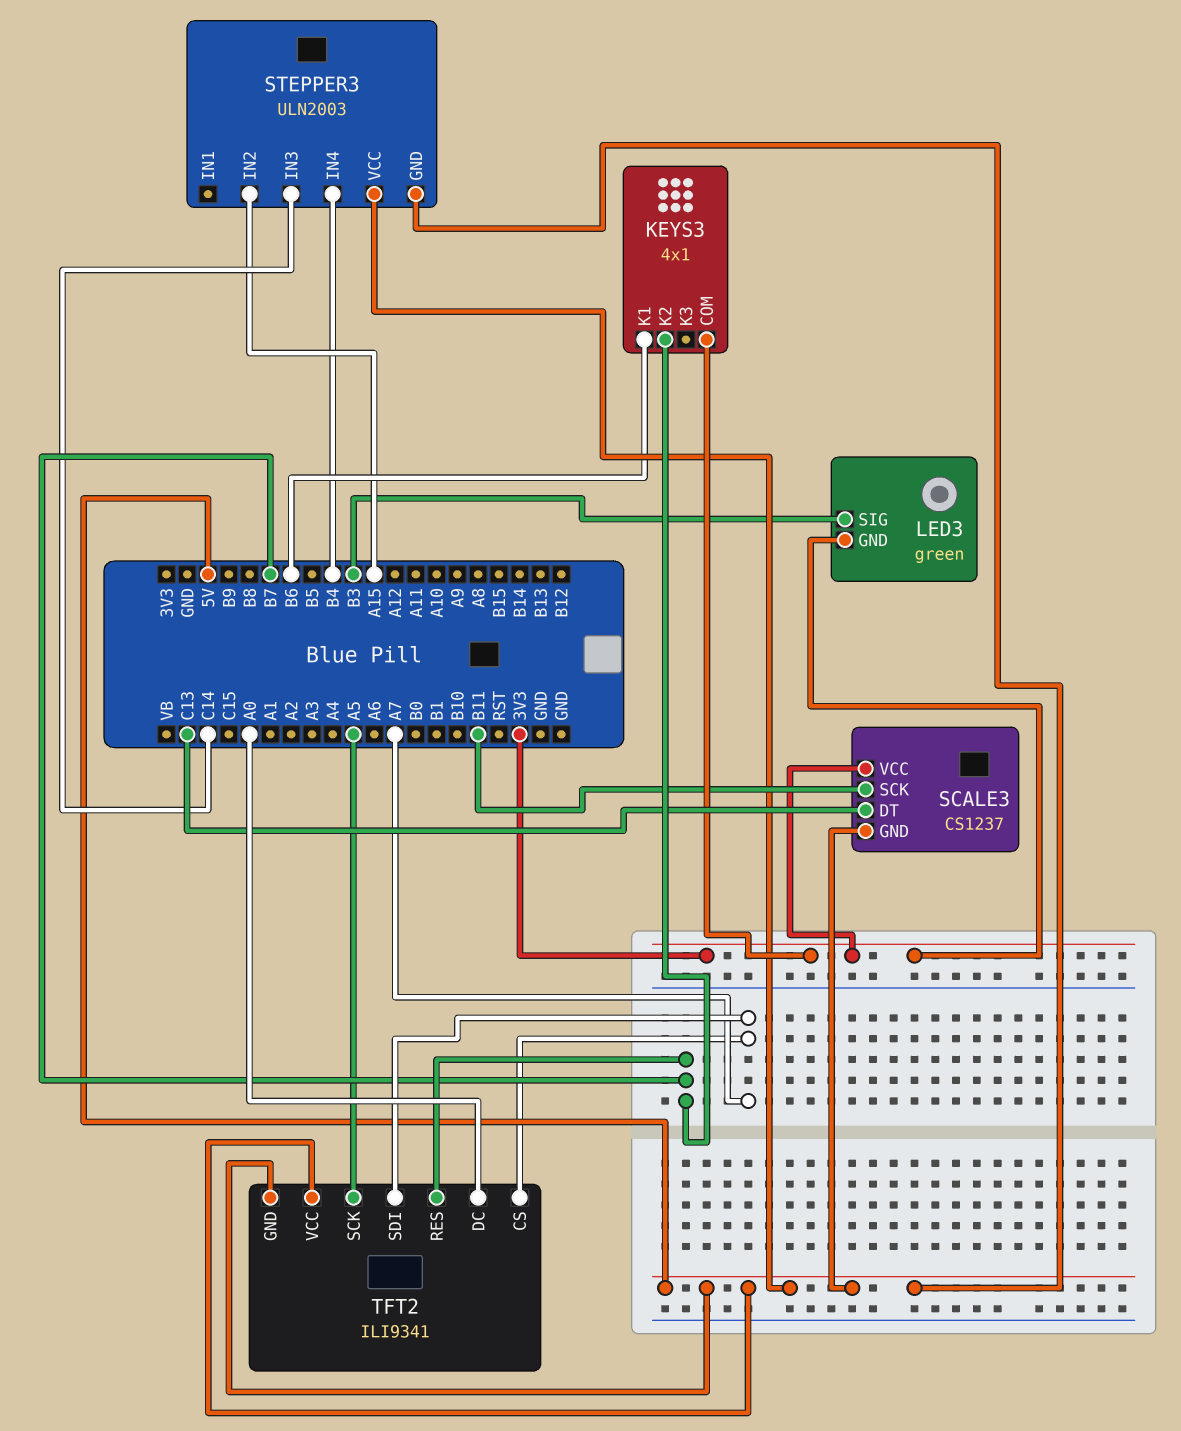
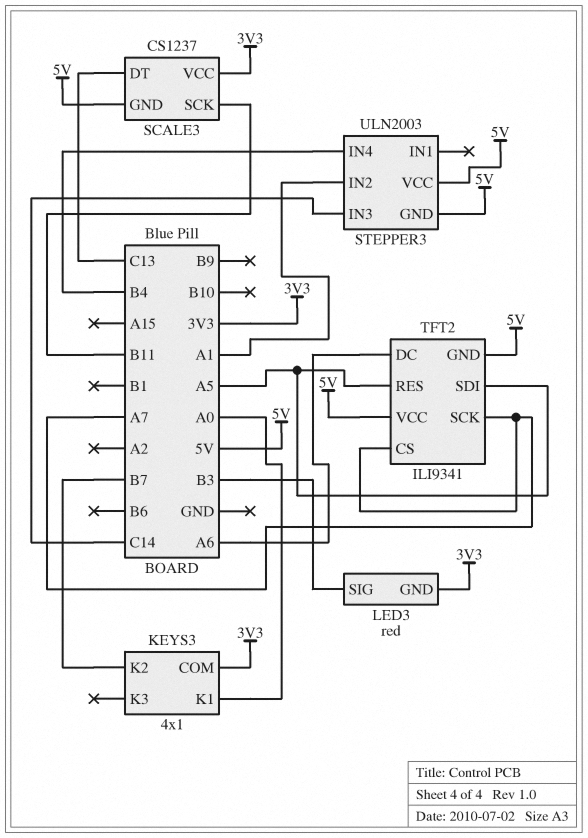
KEYS3 pin K1: B6 -> A0
LED3: green -> red
STEPPER3 pin IN2: A15 -> A1
TFT2 pin DC: A0 -> A6
TFT2 pin RES: B7 -> A5
TFT2 pin SCK: A5 -> A7
TFT2 pin SDI: A7 -> A5

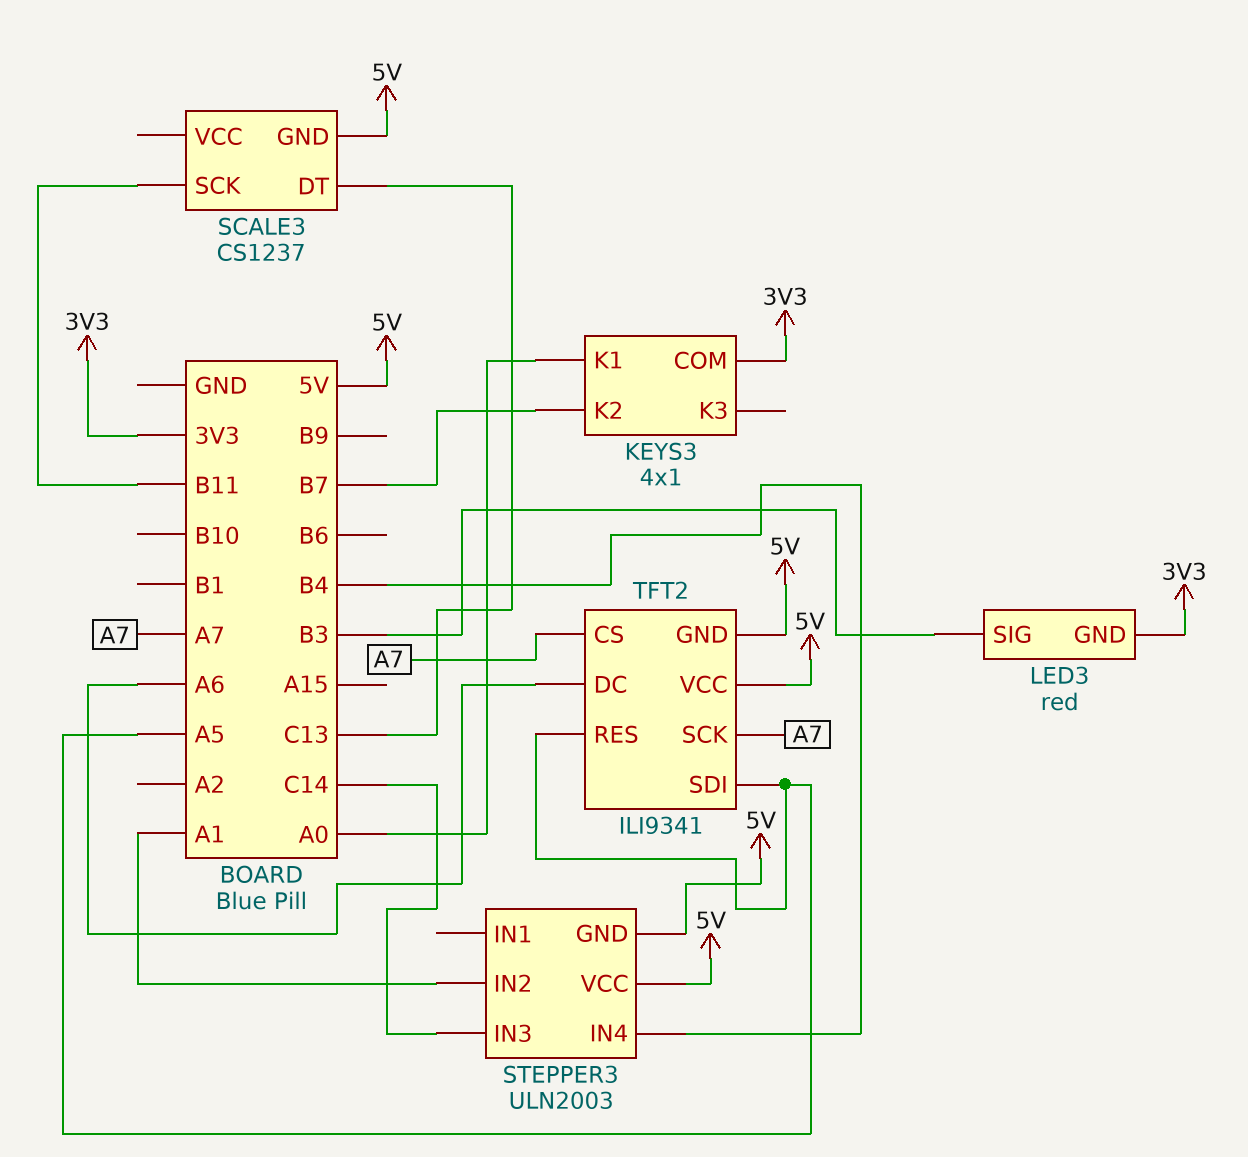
SCALE3 pin VCC: 3V3 -> none

